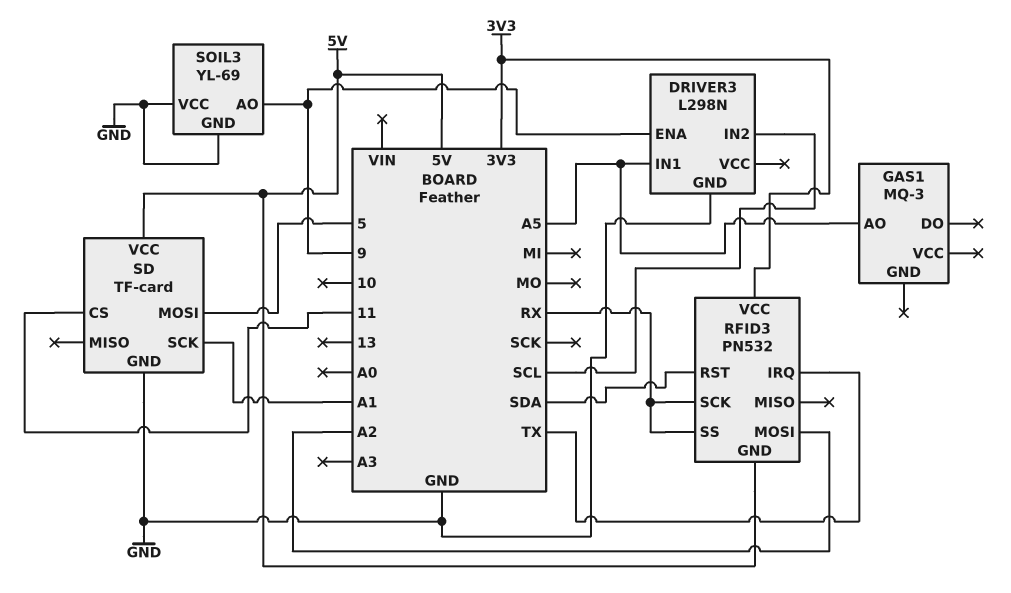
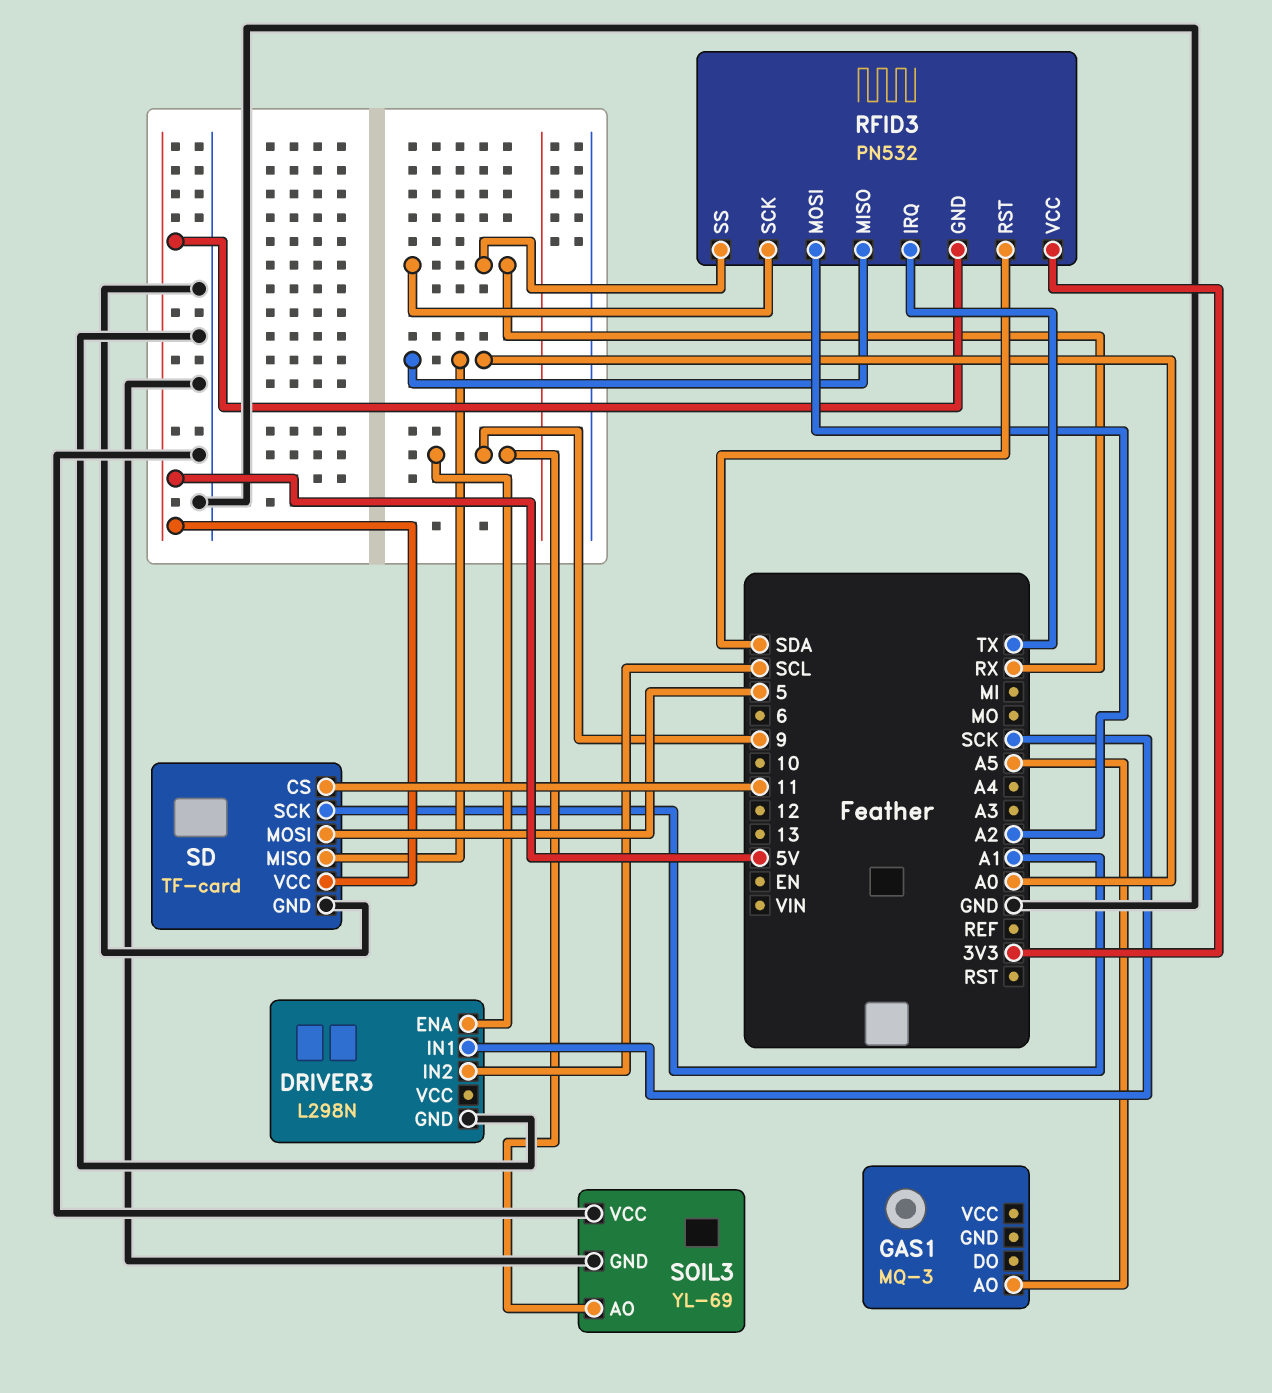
DRIVER3 pin IN1: A5 -> SCK
RFID3 pin MISO: none -> A0
SD pin MISO: none -> A0

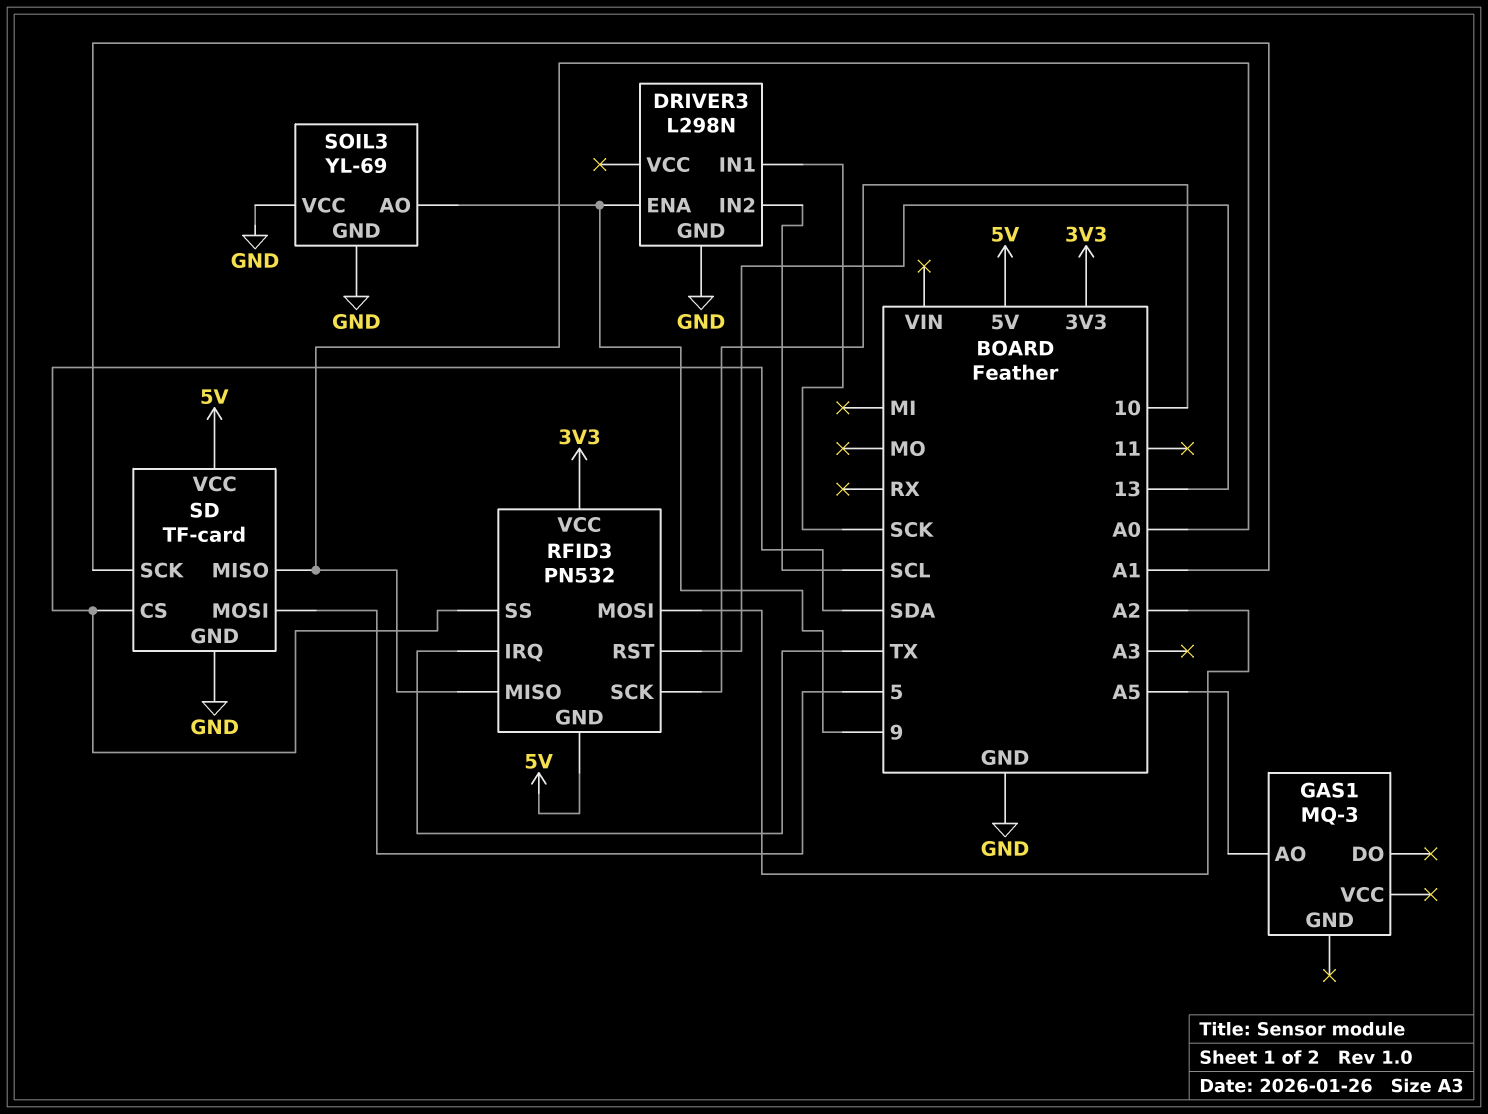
RFID3 pin RST: SDA -> 13
RFID3 pin SCK: RX -> 10
RFID3 pin SS: RX -> SDA
SD pin CS: 11 -> SDA

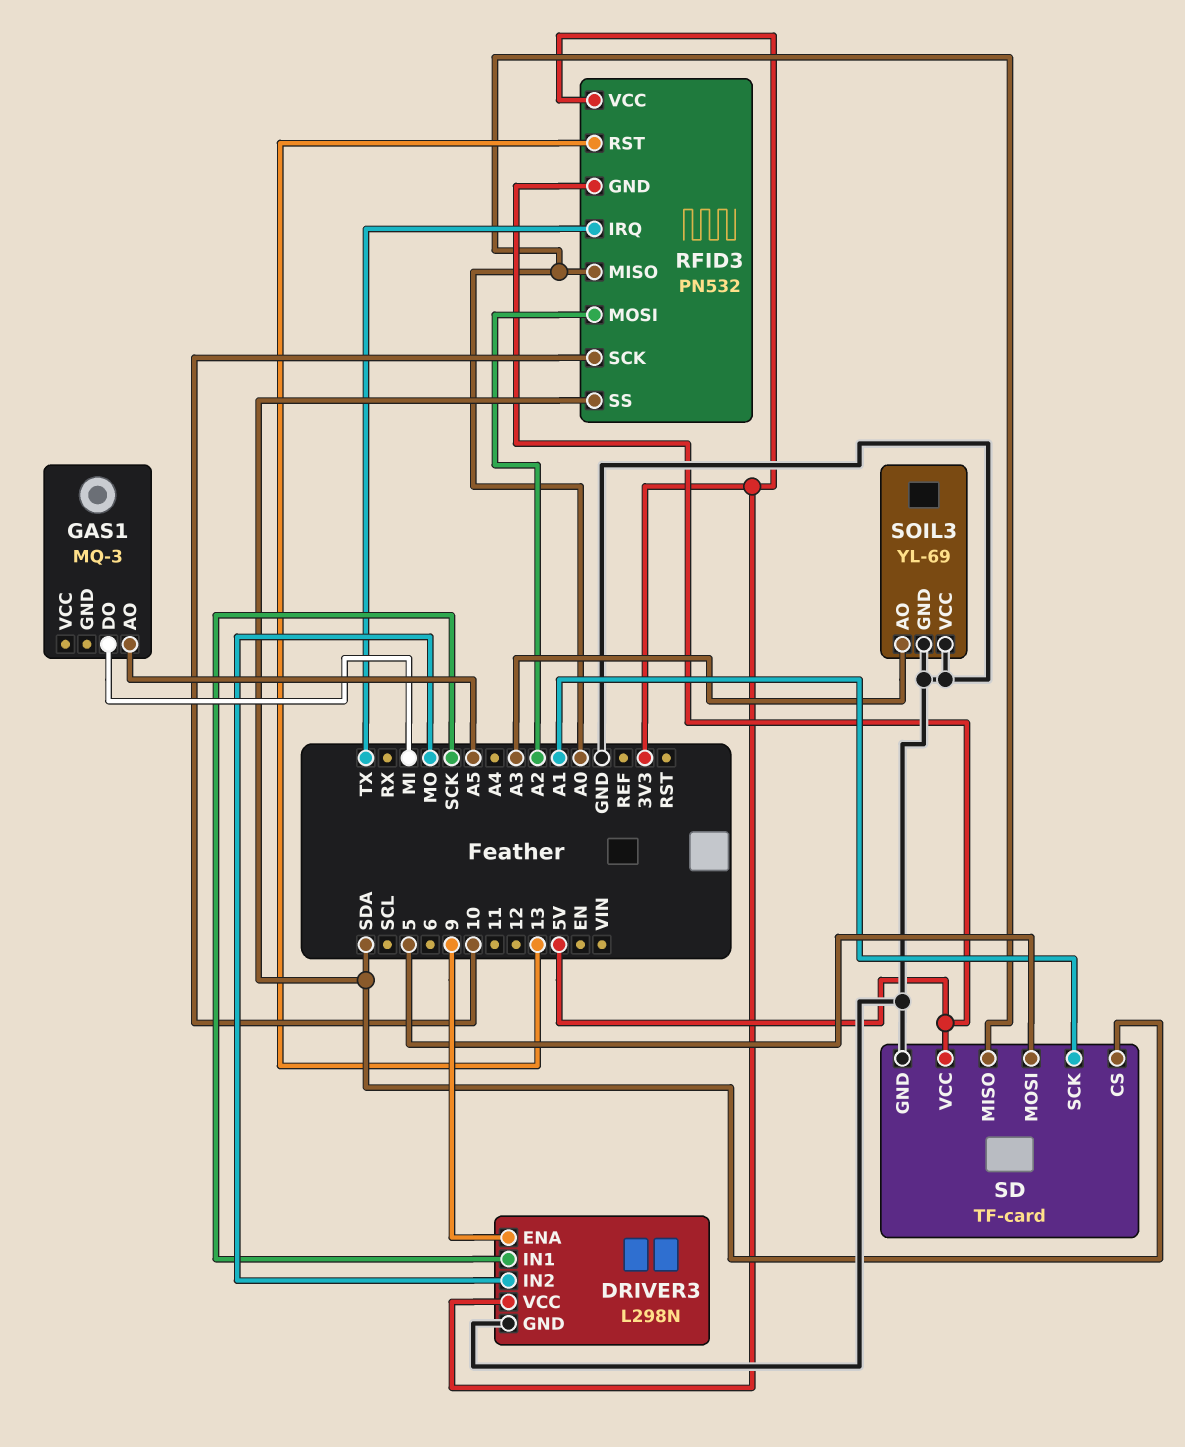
DRIVER3 pin IN2: SCL -> MO
DRIVER3 pin VCC: none -> 3V3
GAS1 pin DO: none -> MI
SOIL3 pin AO: 9 -> A3

